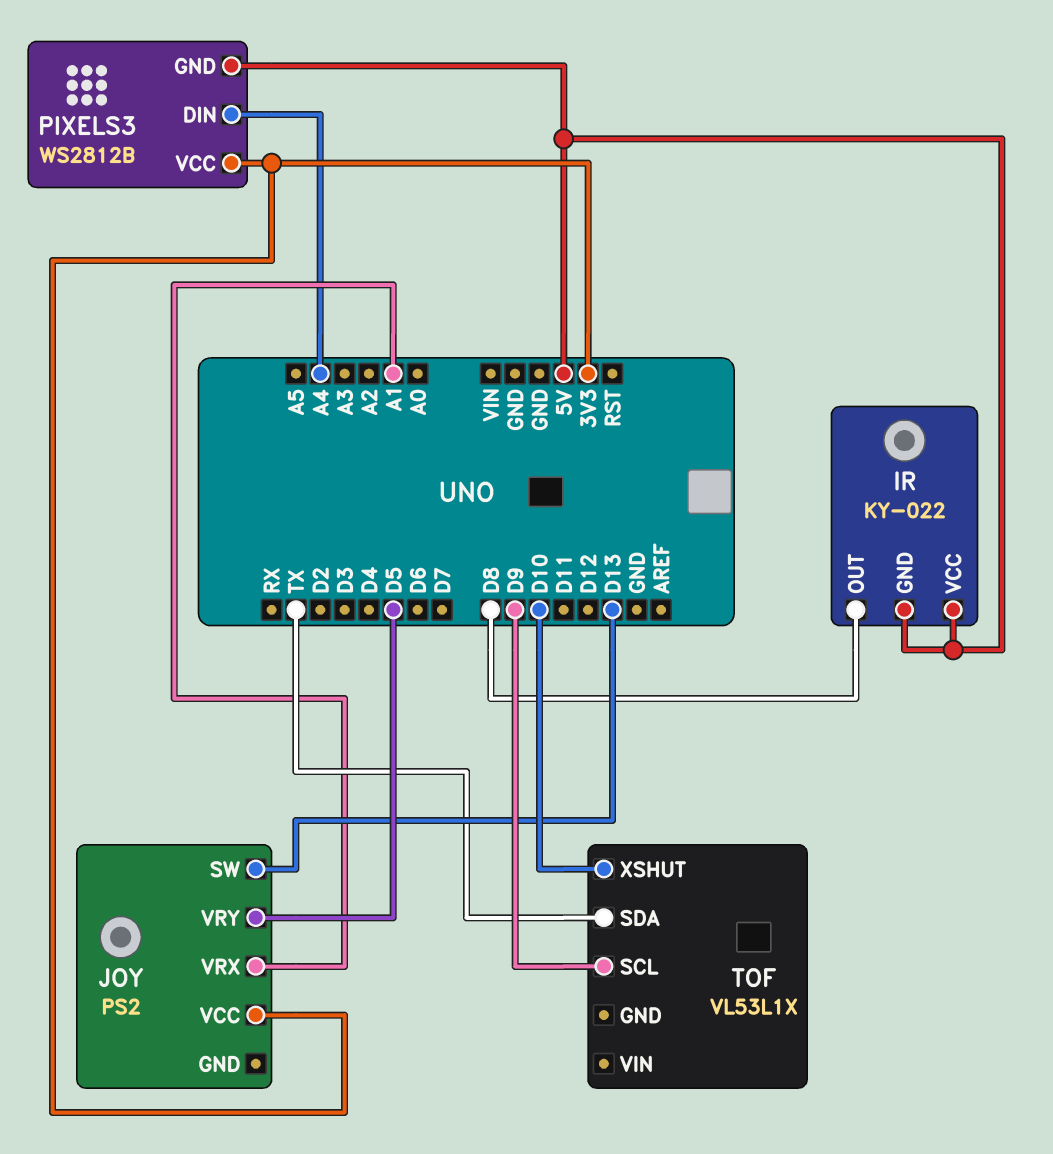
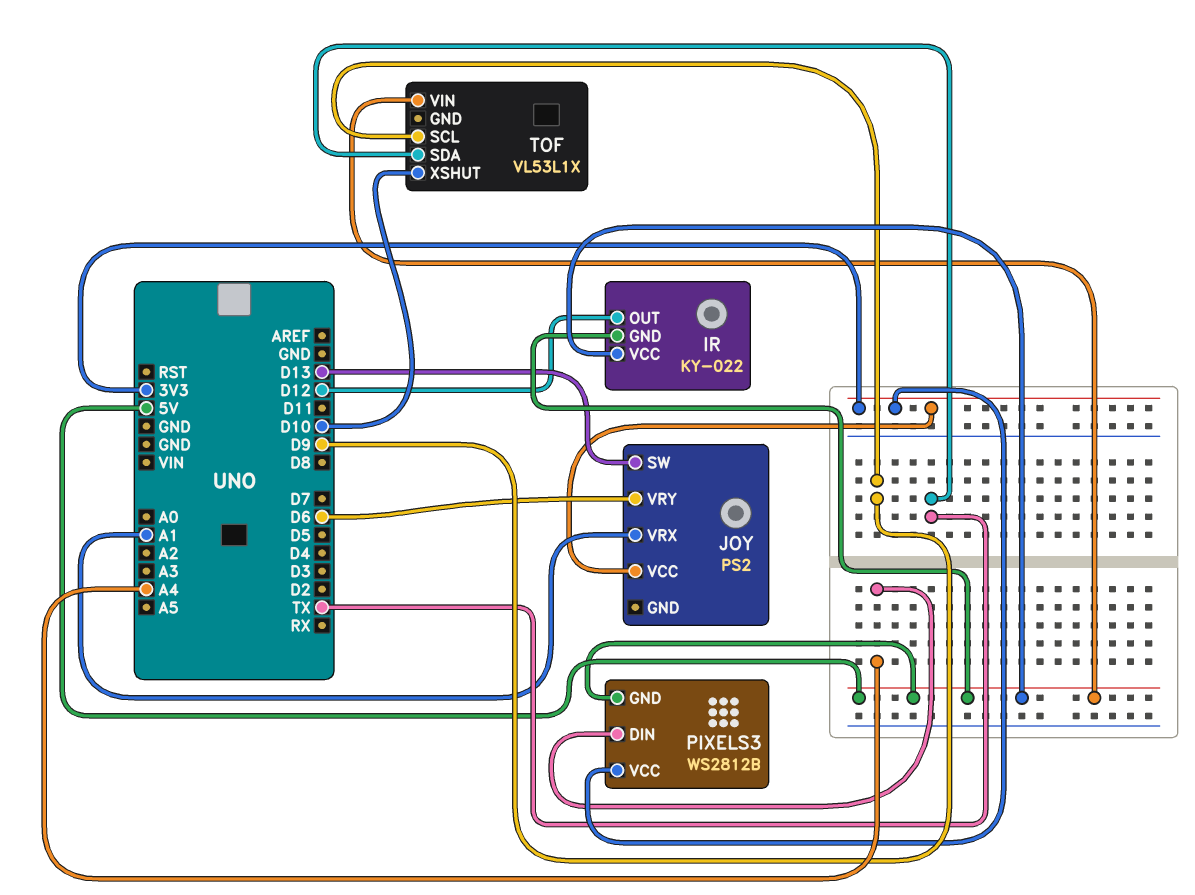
IR pin OUT: D8 -> D12
JOY pin VRY: D5 -> D6
TOF pin VIN: none -> 5V

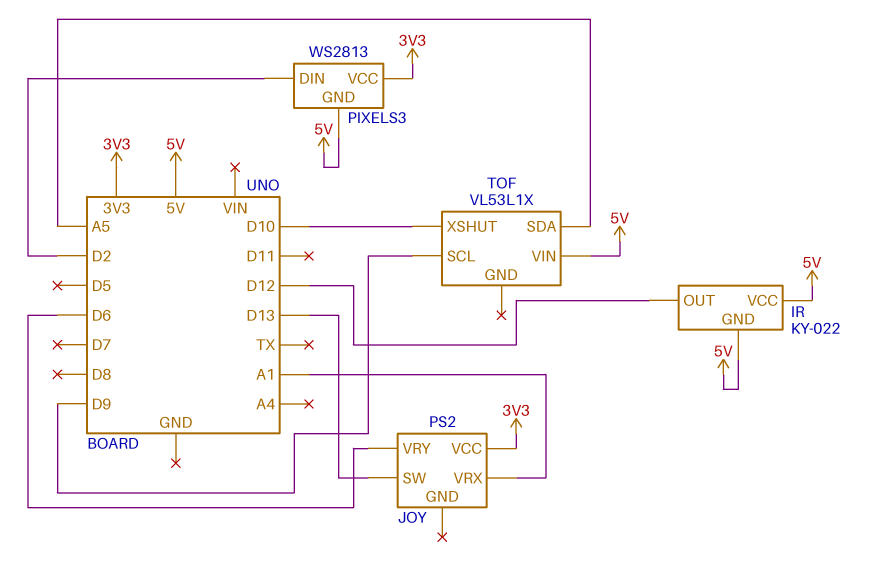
PIXELS3: WS2812B -> WS2813
PIXELS3 pin DIN: A4 -> D2
TOF pin SDA: TX -> A5

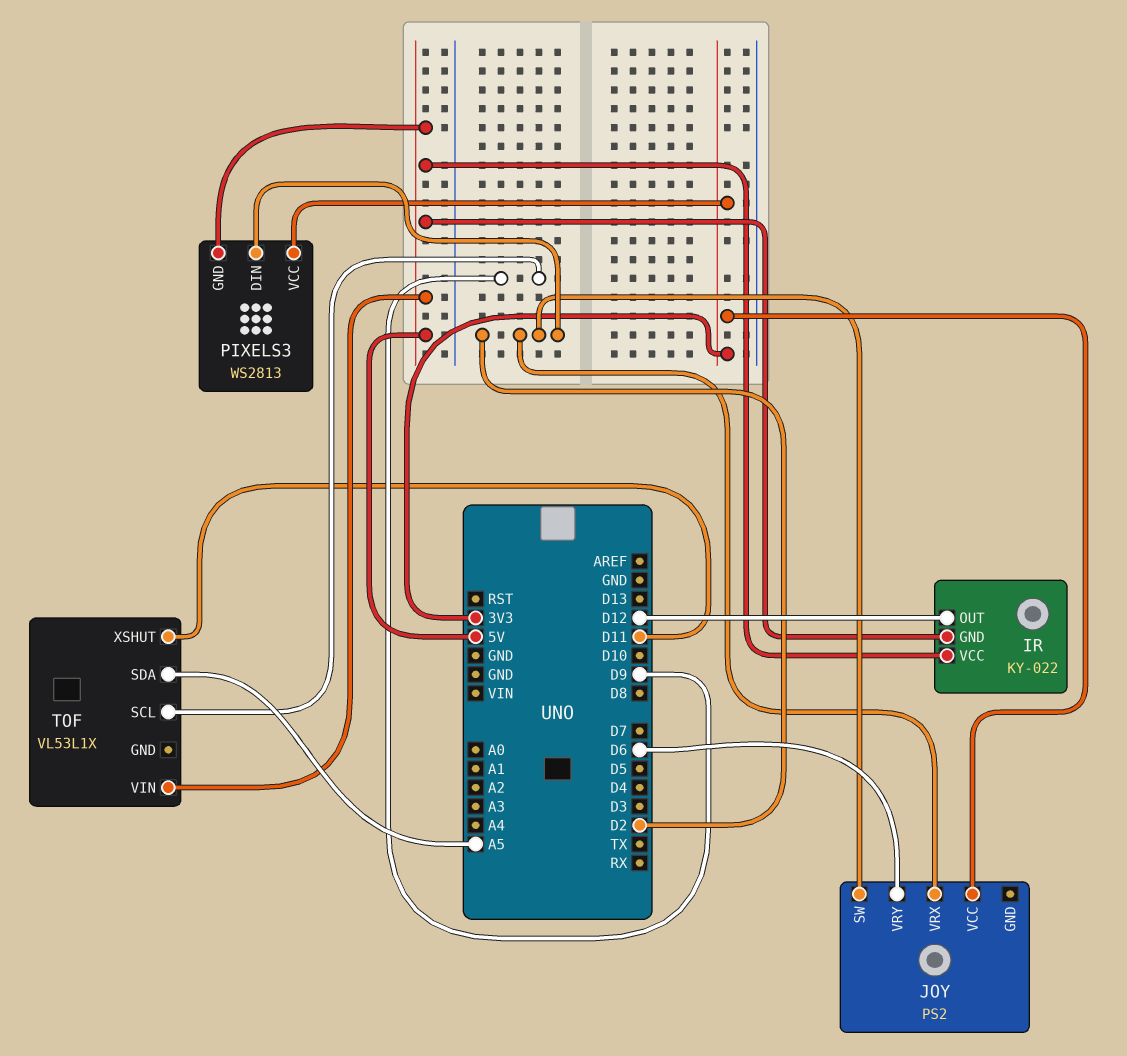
JOY pin SW: D13 -> D2
JOY pin VRX: A1 -> D2
TOF pin XSHUT: D10 -> D11

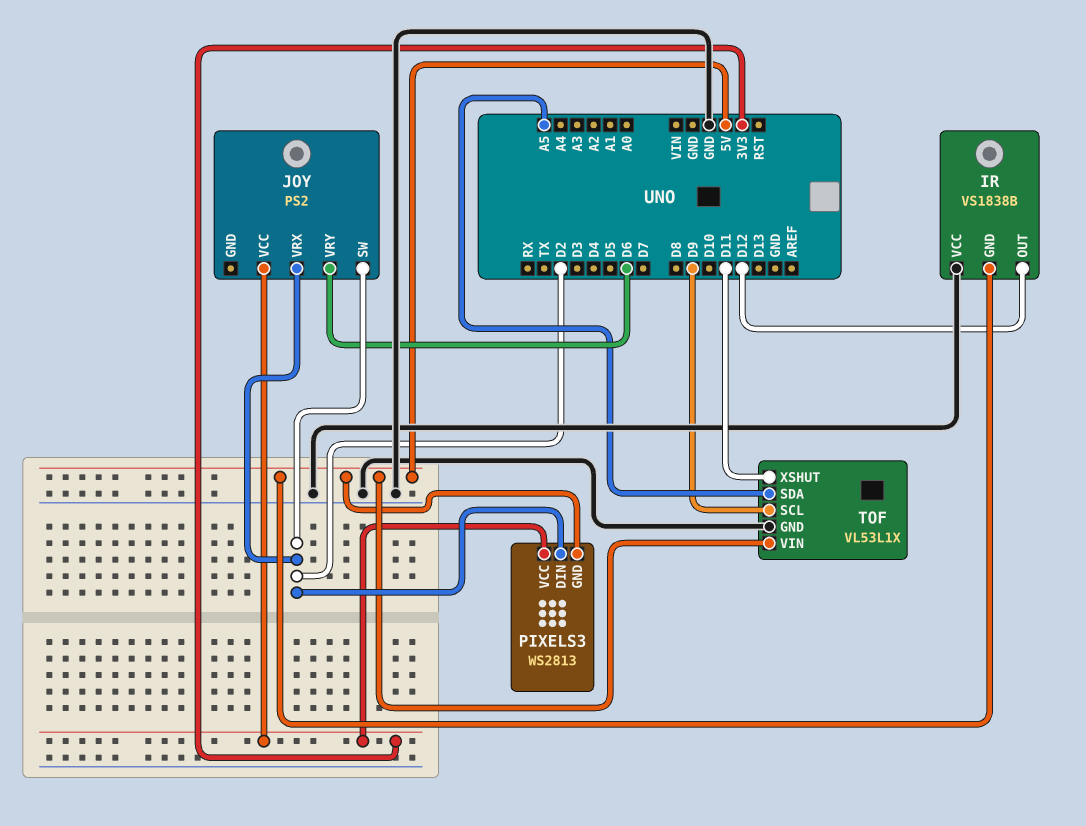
IR: KY-022 -> VS1838B
IR pin VCC: 5V -> GND
TOF pin GND: none -> GND

